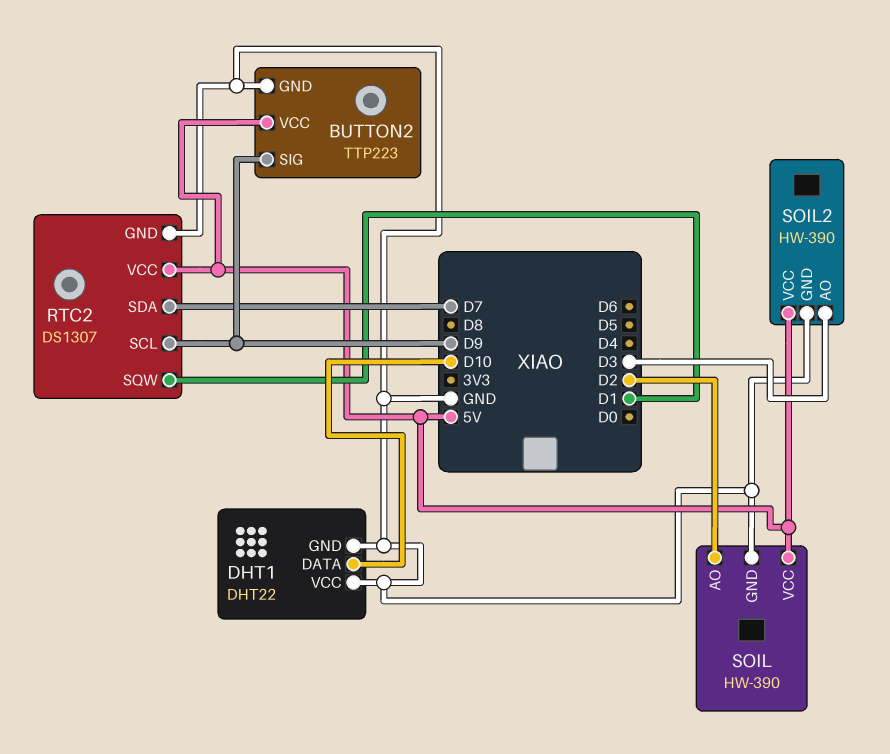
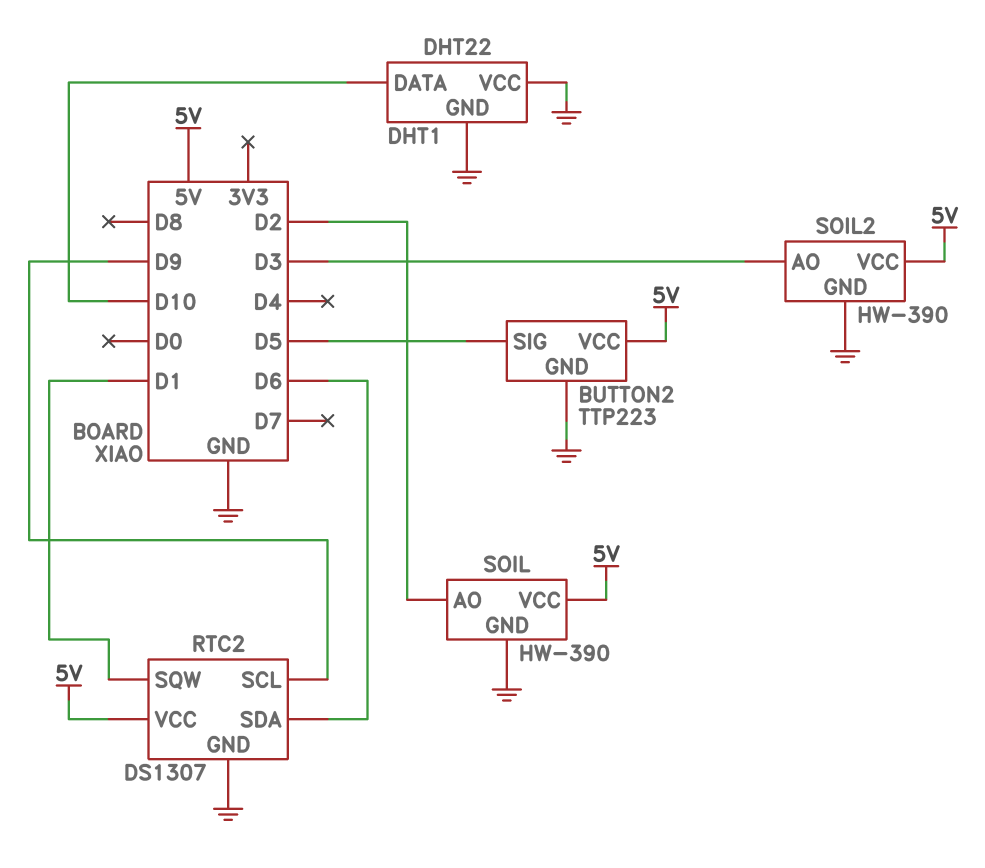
BUTTON2 pin SIG: D9 -> D5
RTC2 pin SDA: D7 -> D6

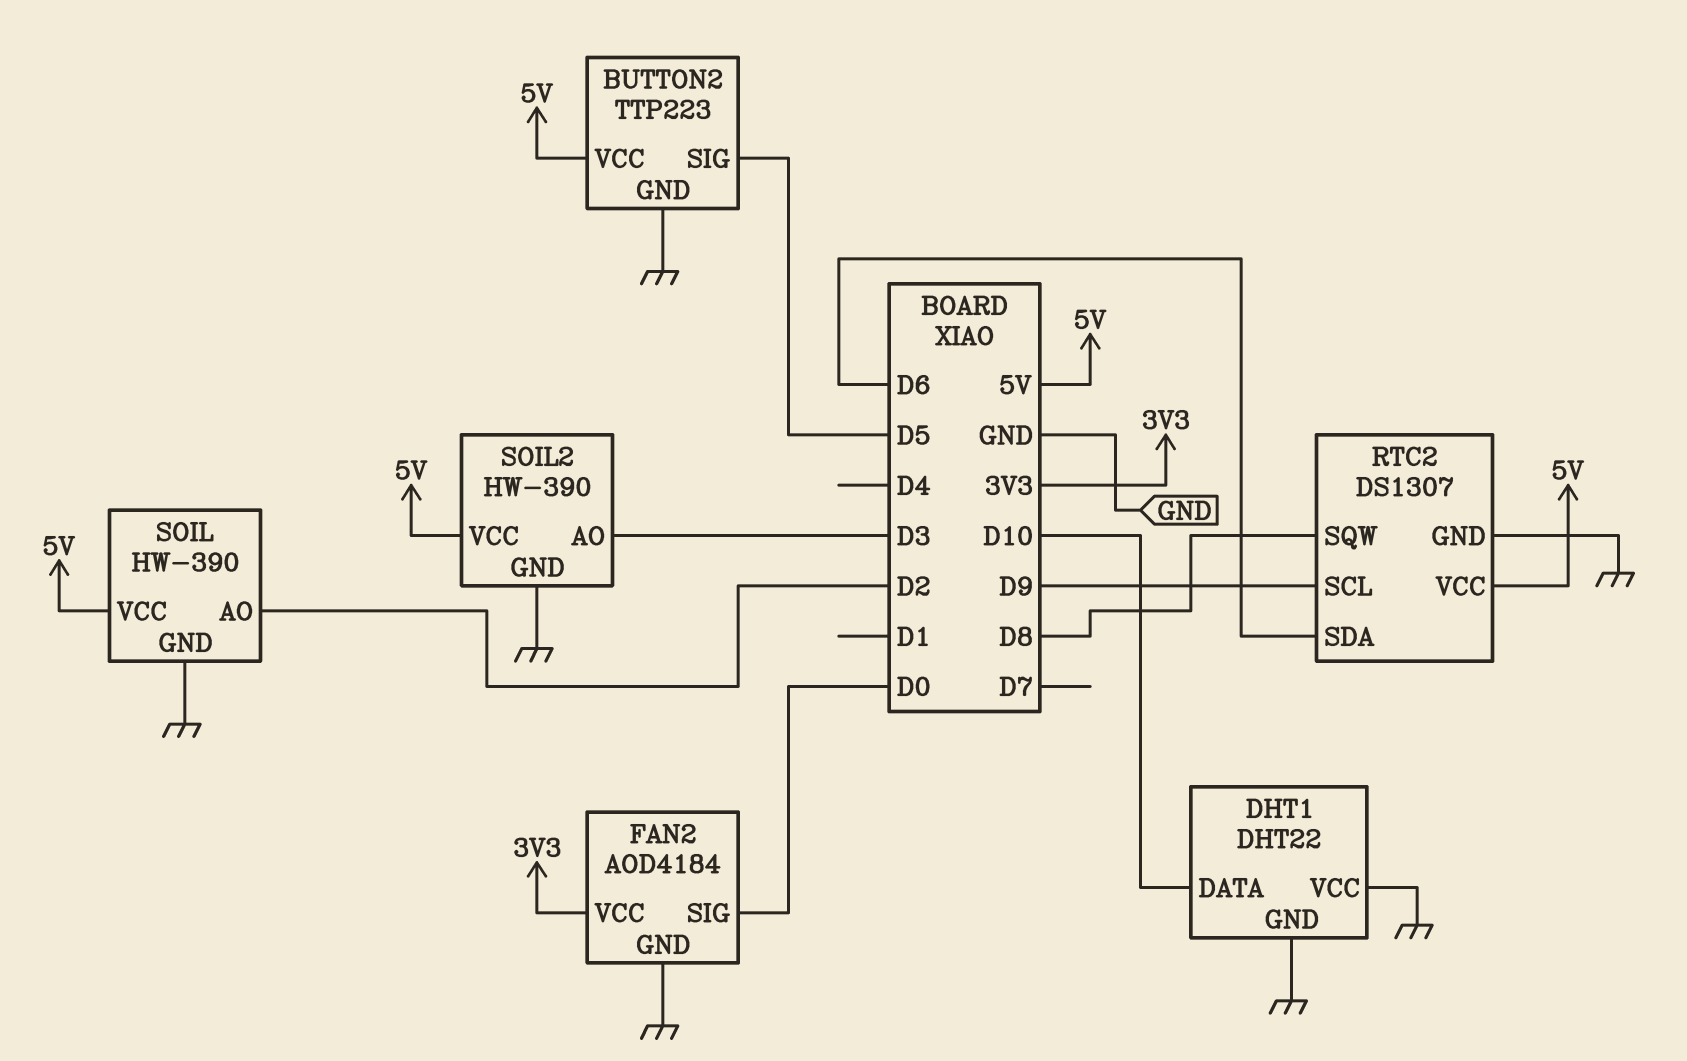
FAN2: none -> AOD4184
FAN2 pin GND: none -> GND
FAN2 pin SIG: none -> D0
FAN2 pin VCC: none -> 3V3
RTC2 pin SQW: D1 -> D8

